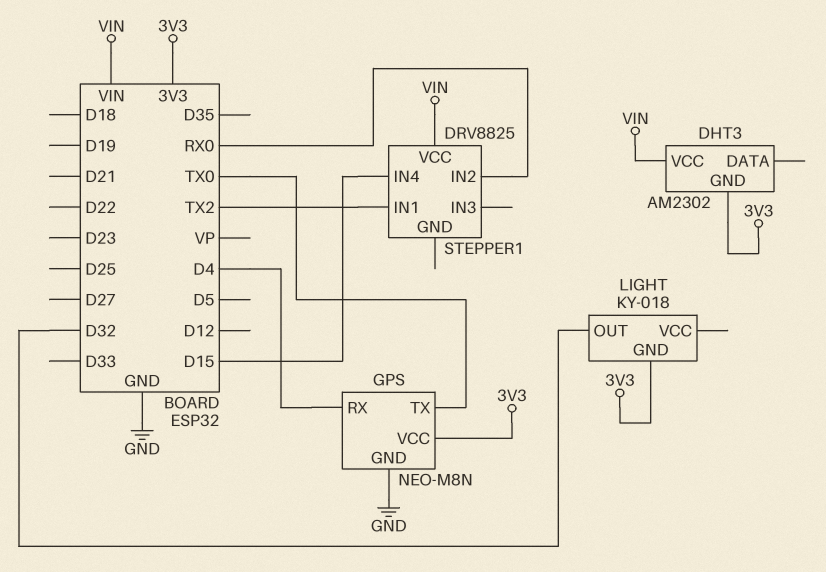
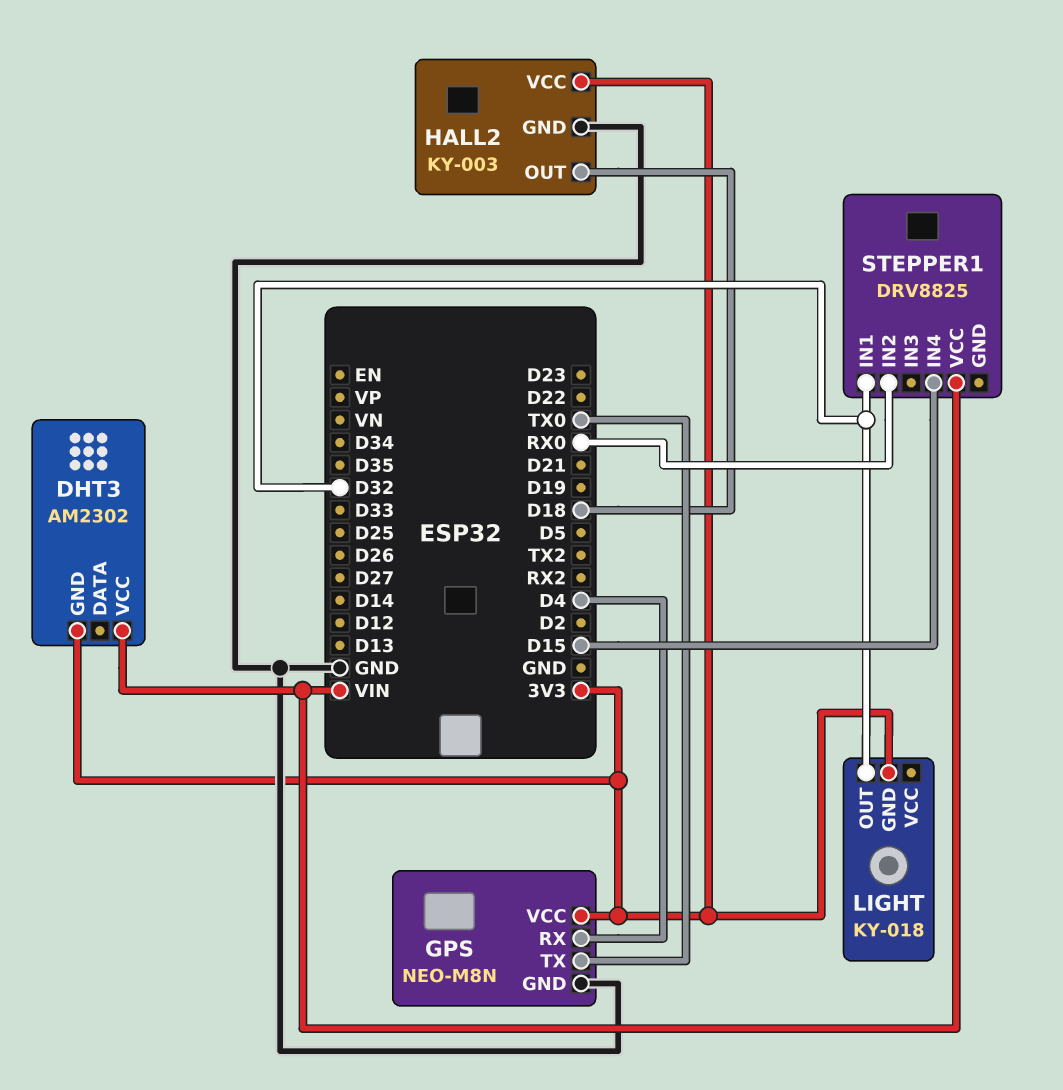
HALL2: none -> KY-003
HALL2 pin GND: none -> GND
HALL2 pin OUT: none -> D18
HALL2 pin VCC: none -> 3V3
STEPPER1 pin IN1: TX2 -> D32

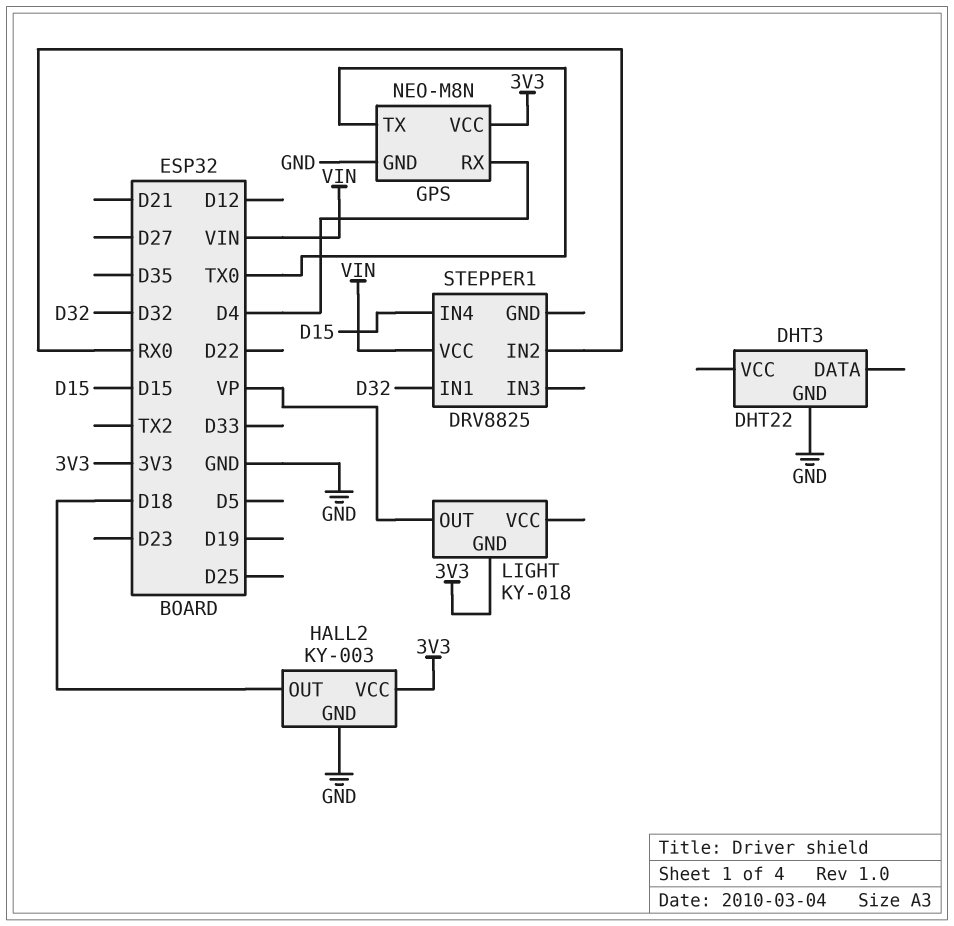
DHT3: AM2302 -> DHT22
DHT3 pin GND: 3V3 -> GND
DHT3 pin VCC: VIN -> none
LIGHT pin OUT: D32 -> VP

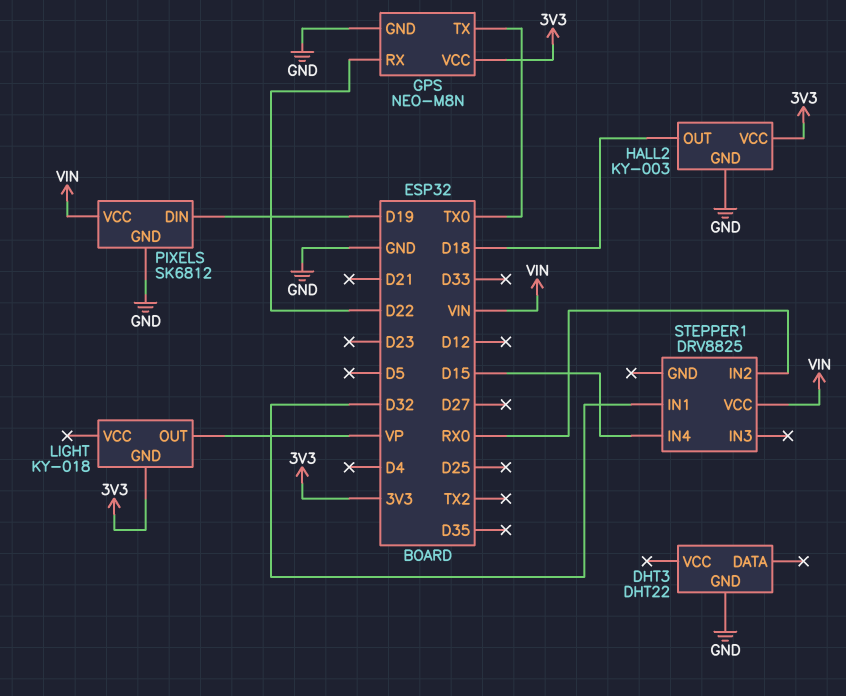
GPS pin RX: D4 -> D22
PIXELS: none -> SK6812
PIXELS pin DIN: none -> D19
PIXELS pin GND: none -> GND
PIXELS pin VCC: none -> VIN

